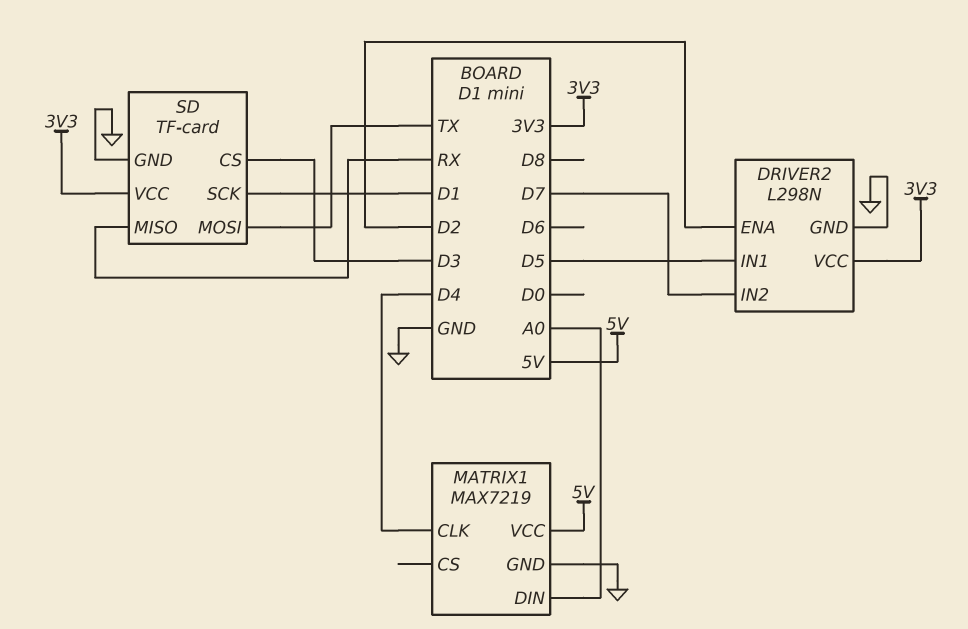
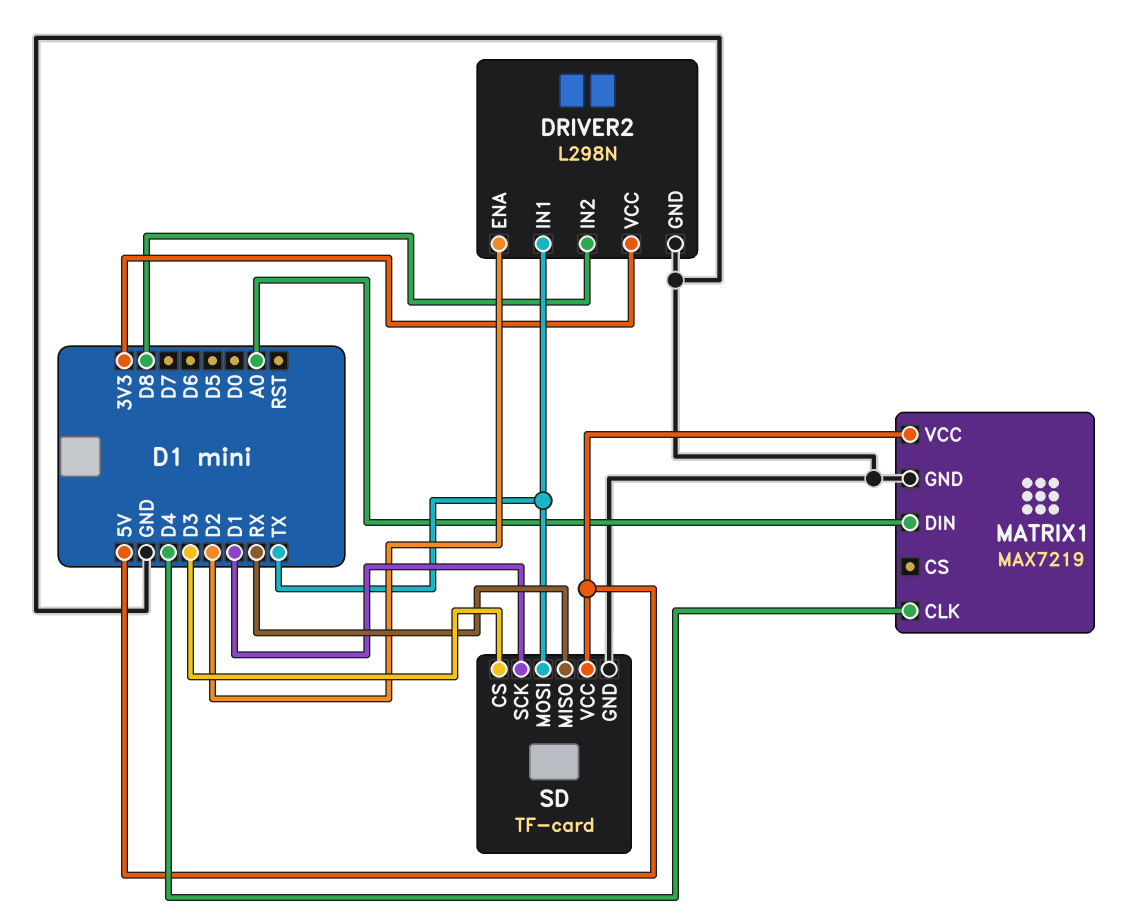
DRIVER2 pin IN1: D5 -> TX
DRIVER2 pin IN2: D7 -> D8
SD pin VCC: 3V3 -> 5V

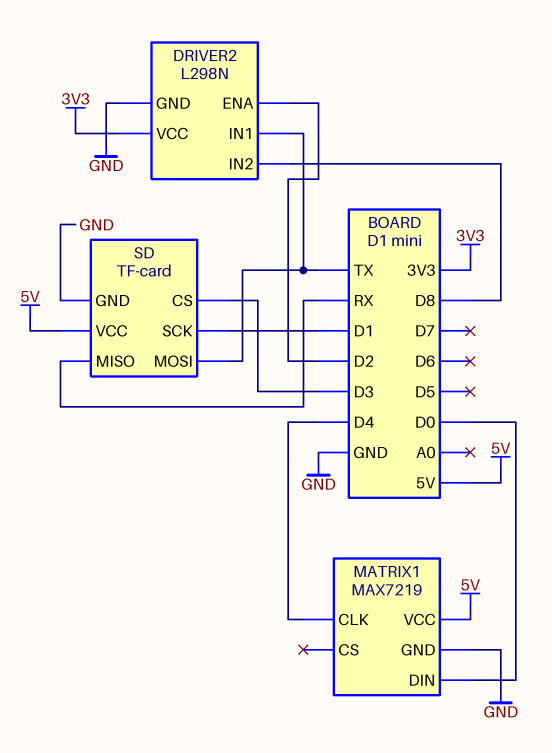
MATRIX1 pin DIN: A0 -> D0

